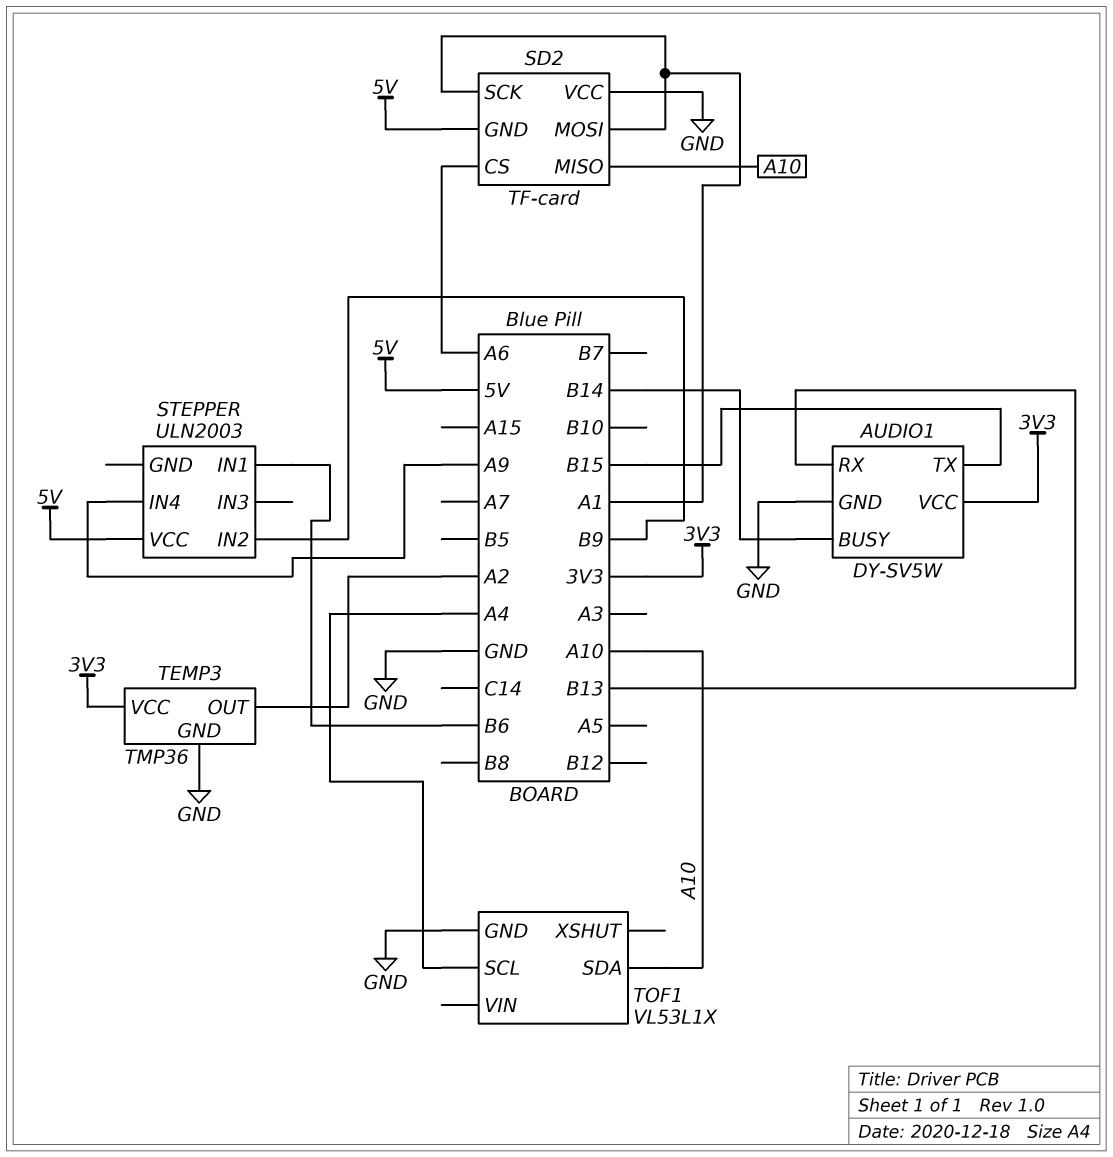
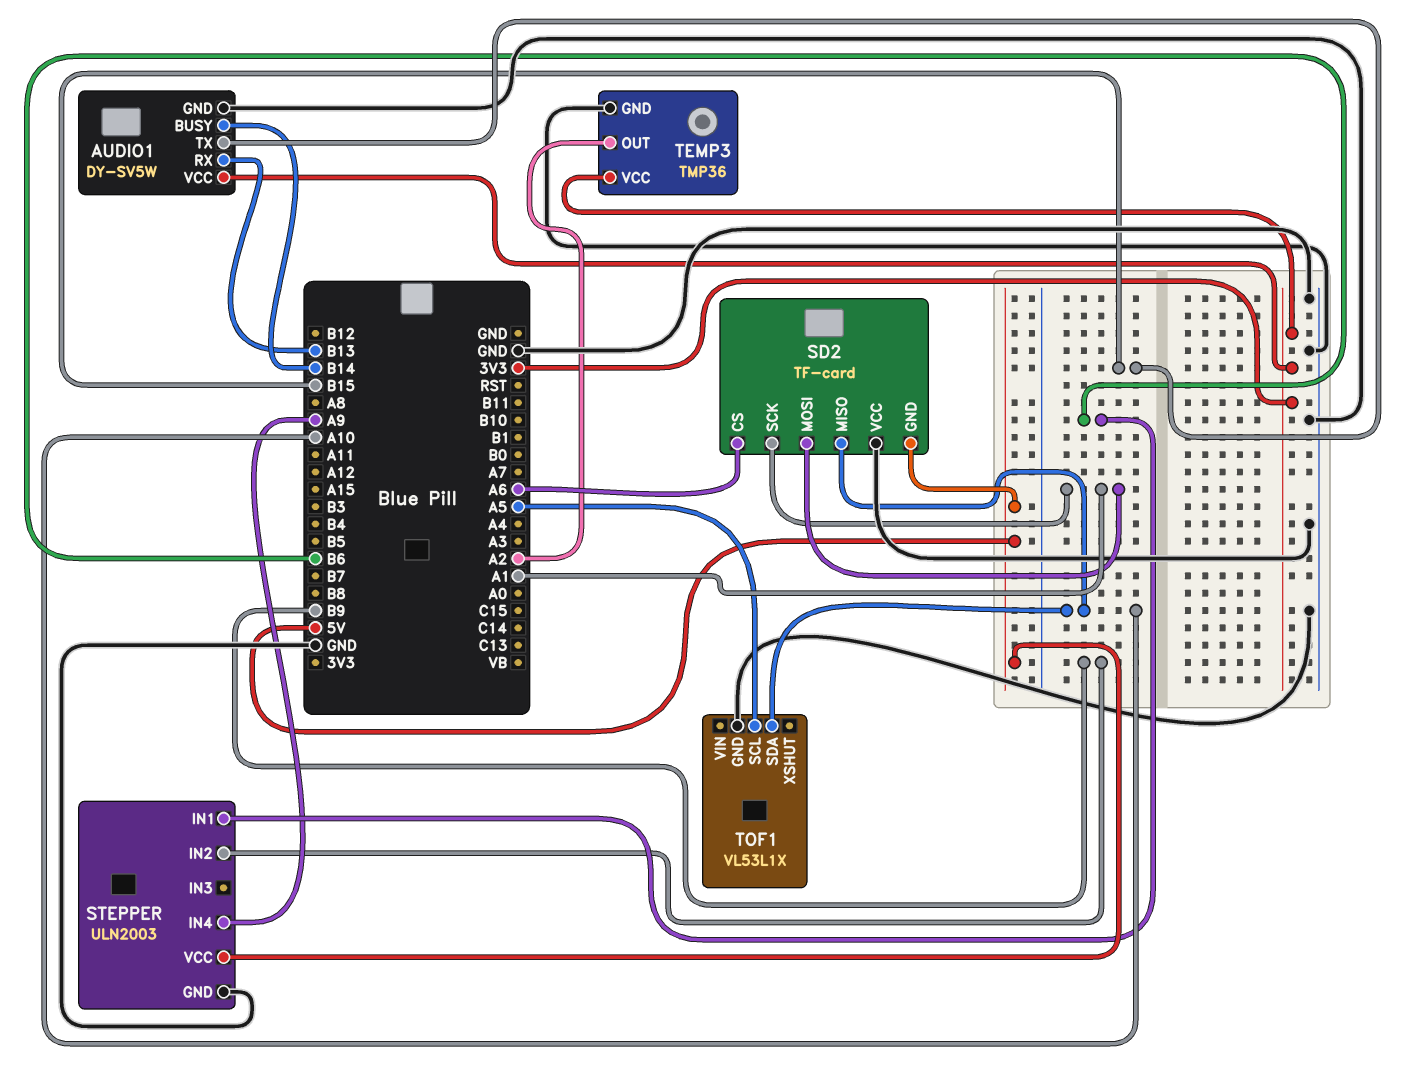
STEPPER pin GND: none -> GND
TOF1 pin SCL: A4 -> A5

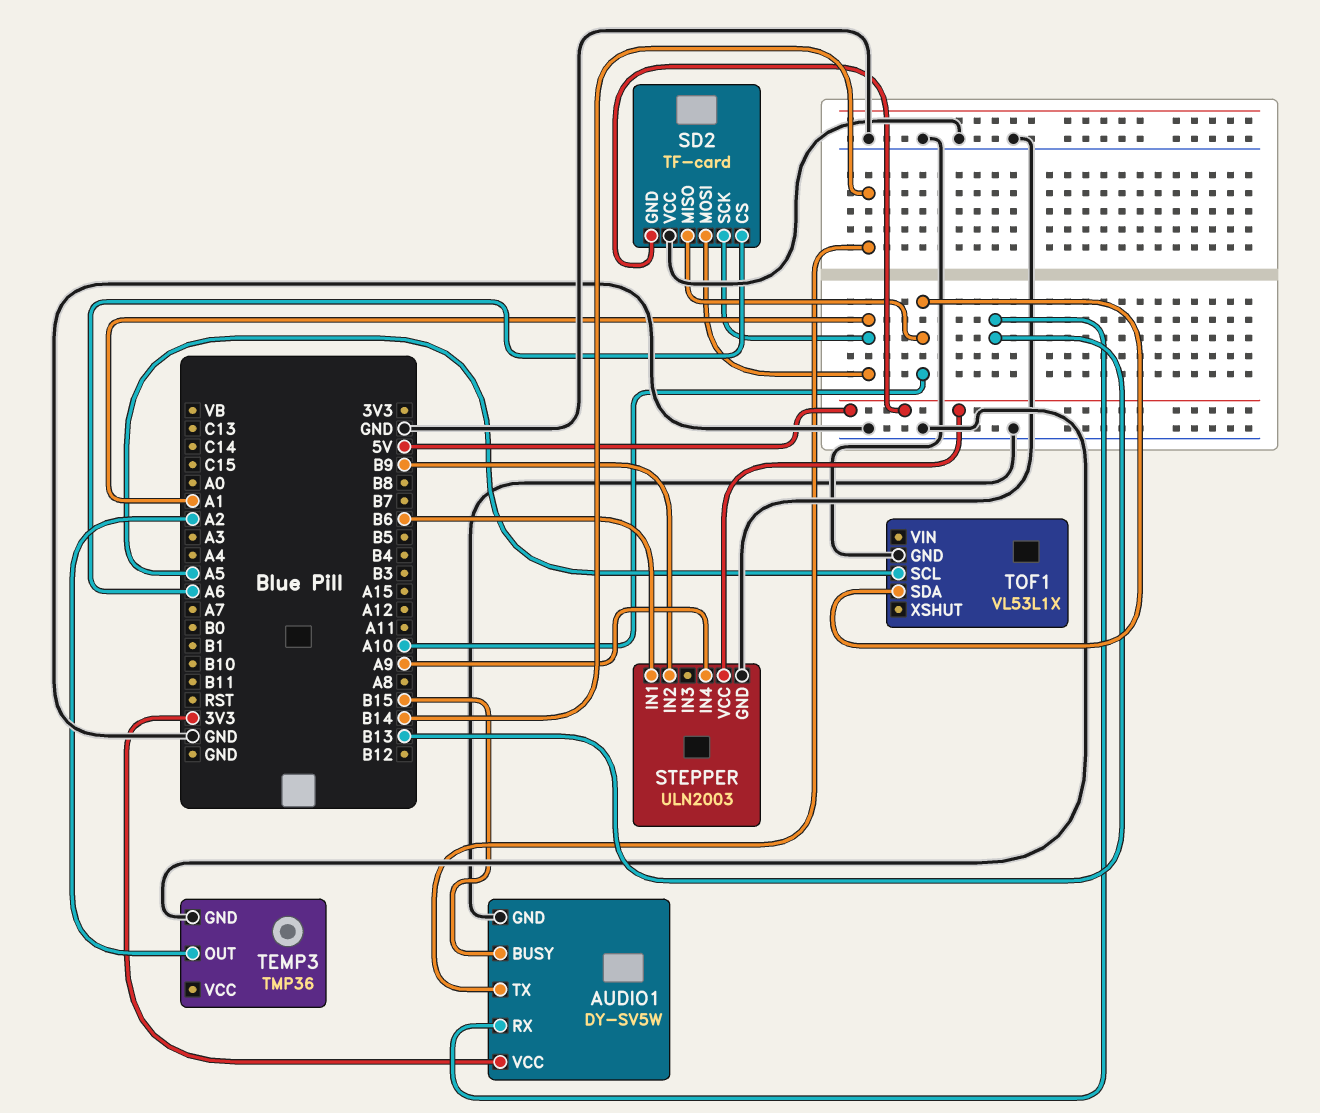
AUDIO1 pin BUSY: B14 -> B15
AUDIO1 pin TX: B15 -> B14
TEMP3 pin VCC: 3V3 -> none

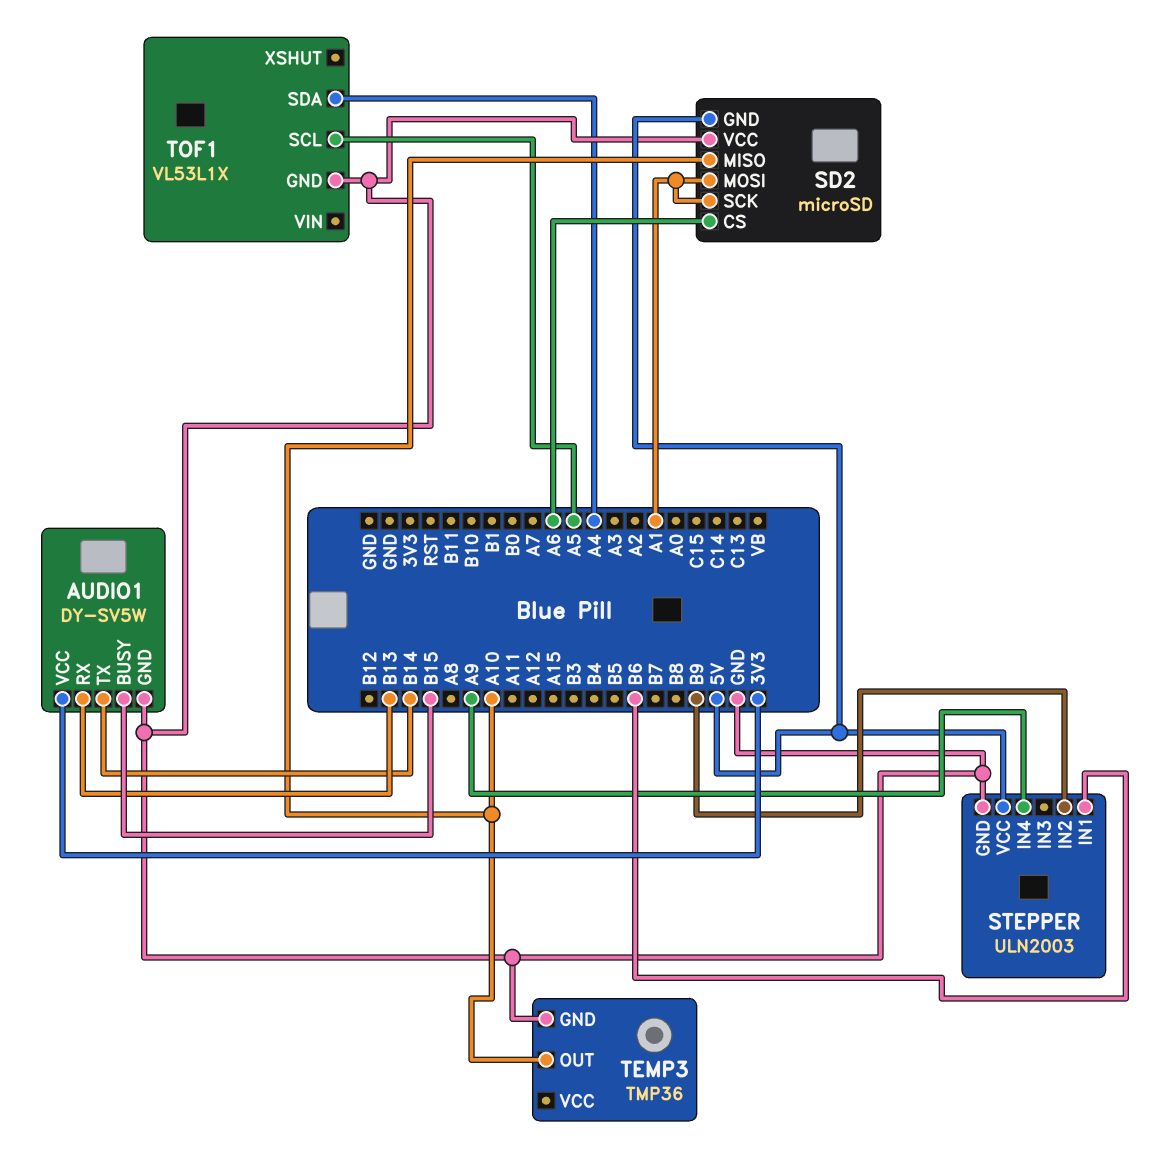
SD2: TF-card -> microSD
TEMP3 pin OUT: A2 -> A10
TOF1 pin SDA: A10 -> A4

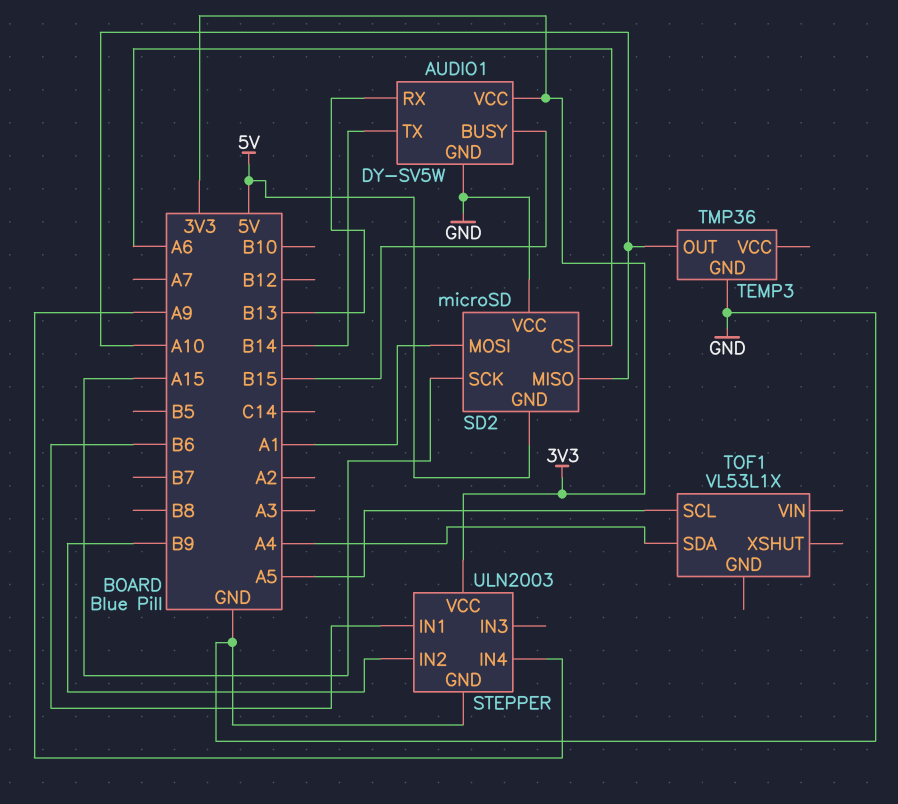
SD2 pin SCK: A1 -> A15
STEPPER pin VCC: 5V -> 3V3
TOF1 pin GND: GND -> none

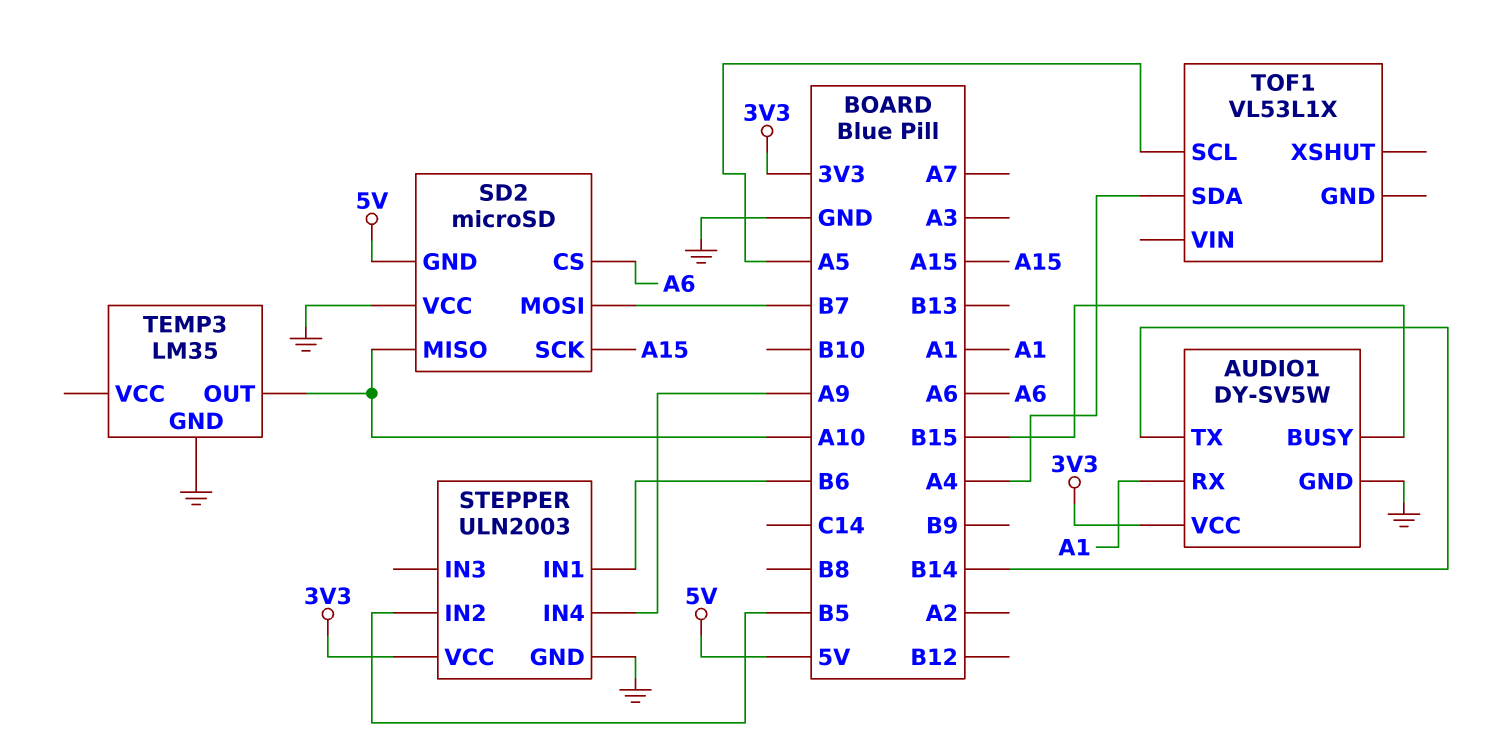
AUDIO1 pin RX: B13 -> A1
SD2 pin MOSI: A1 -> B7
STEPPER pin IN2: B9 -> B5
TEMP3: TMP36 -> LM35

